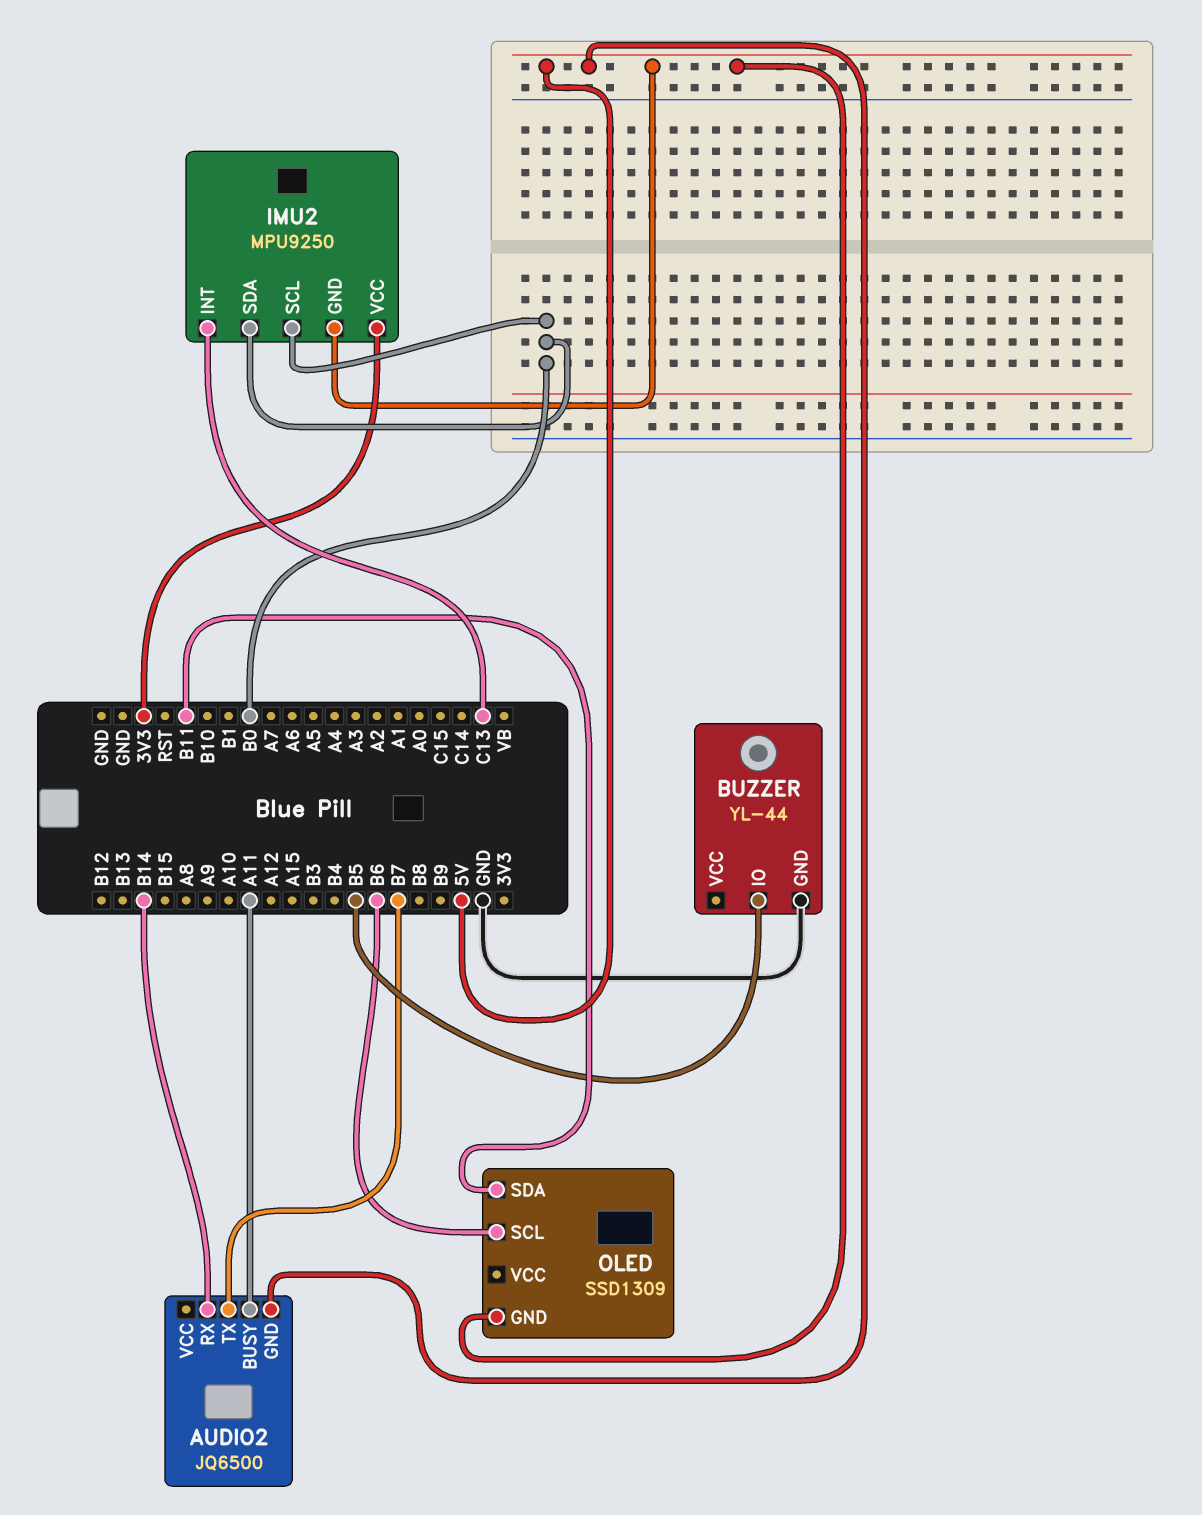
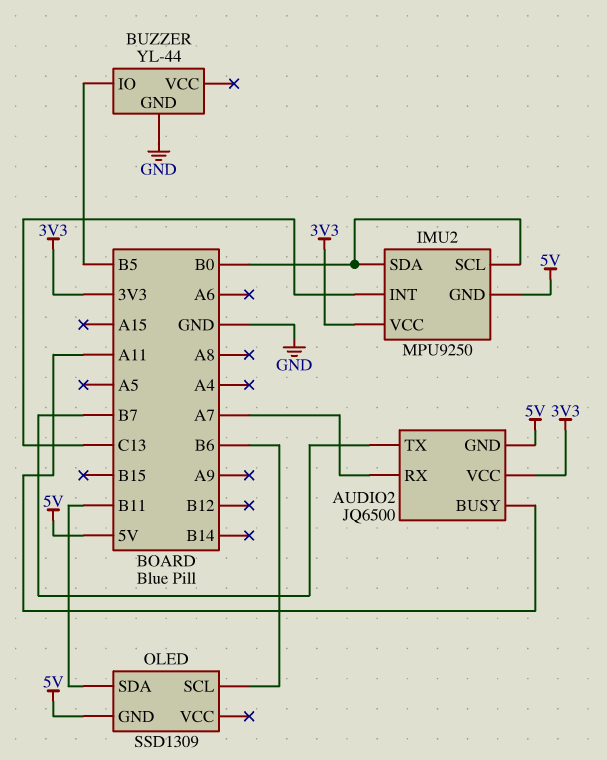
AUDIO2 pin RX: B14 -> A7
AUDIO2 pin VCC: none -> 3V3

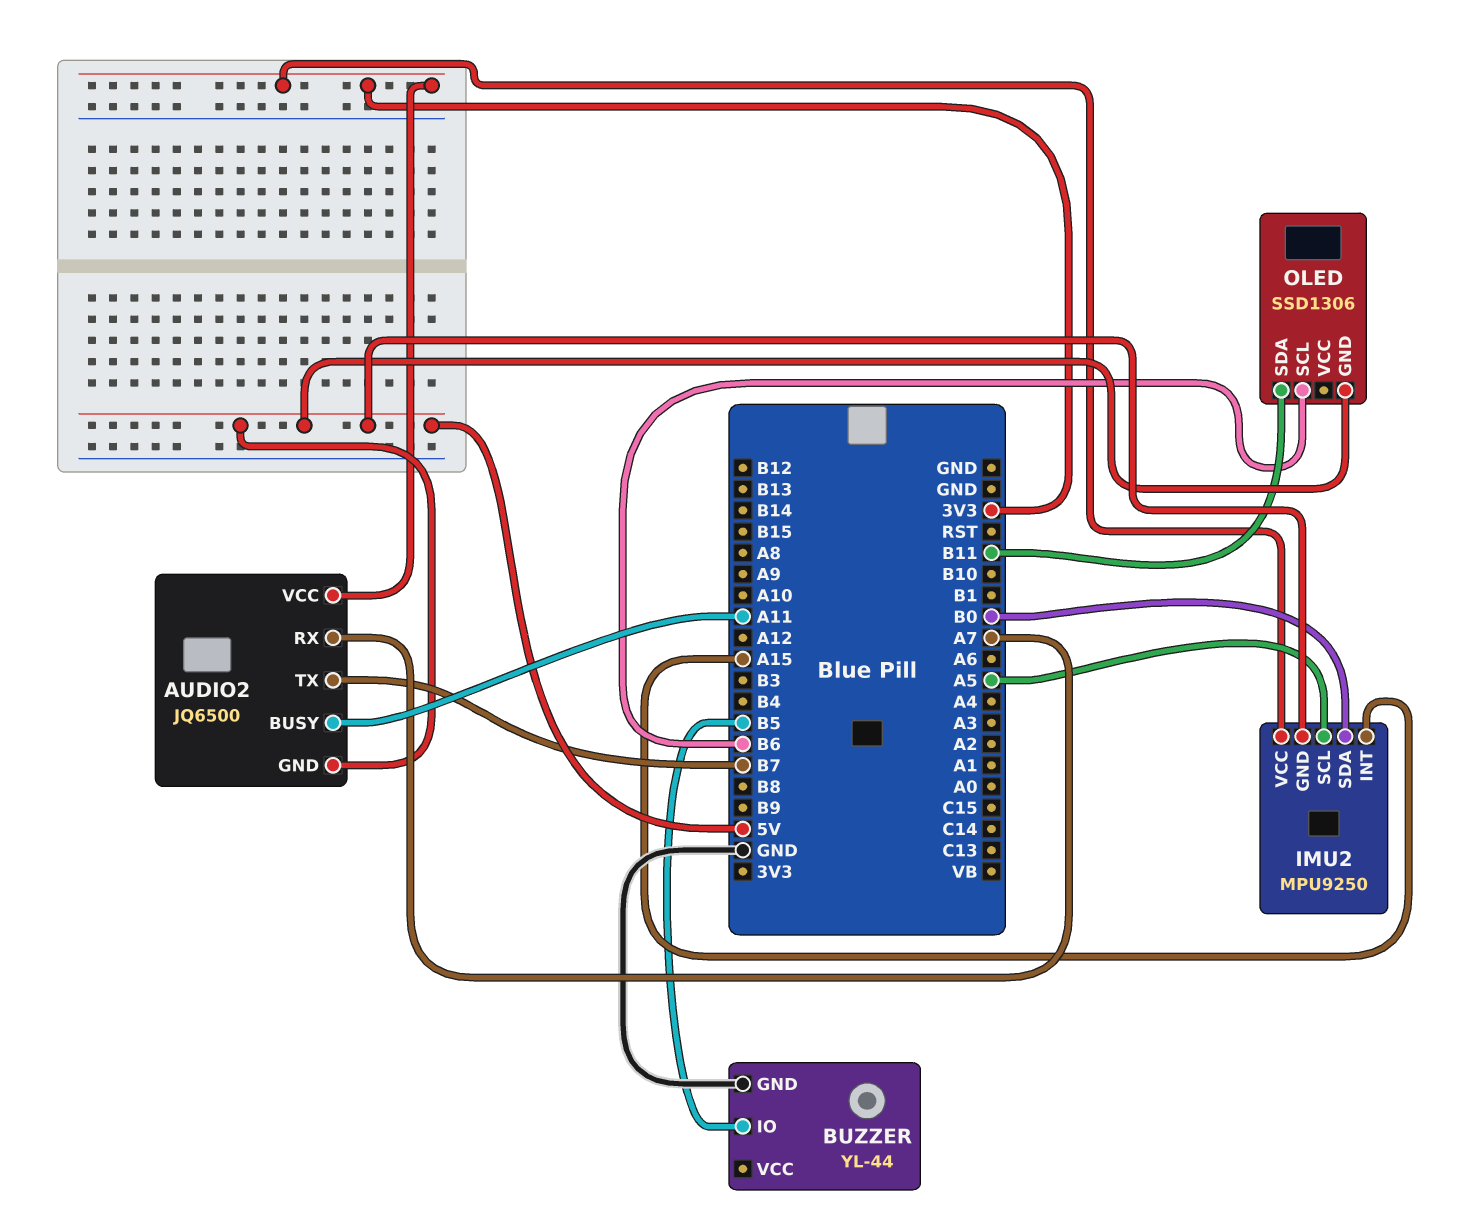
IMU2 pin INT: C13 -> A15
IMU2 pin SCL: B0 -> A5
OLED: SSD1309 -> SSD1306

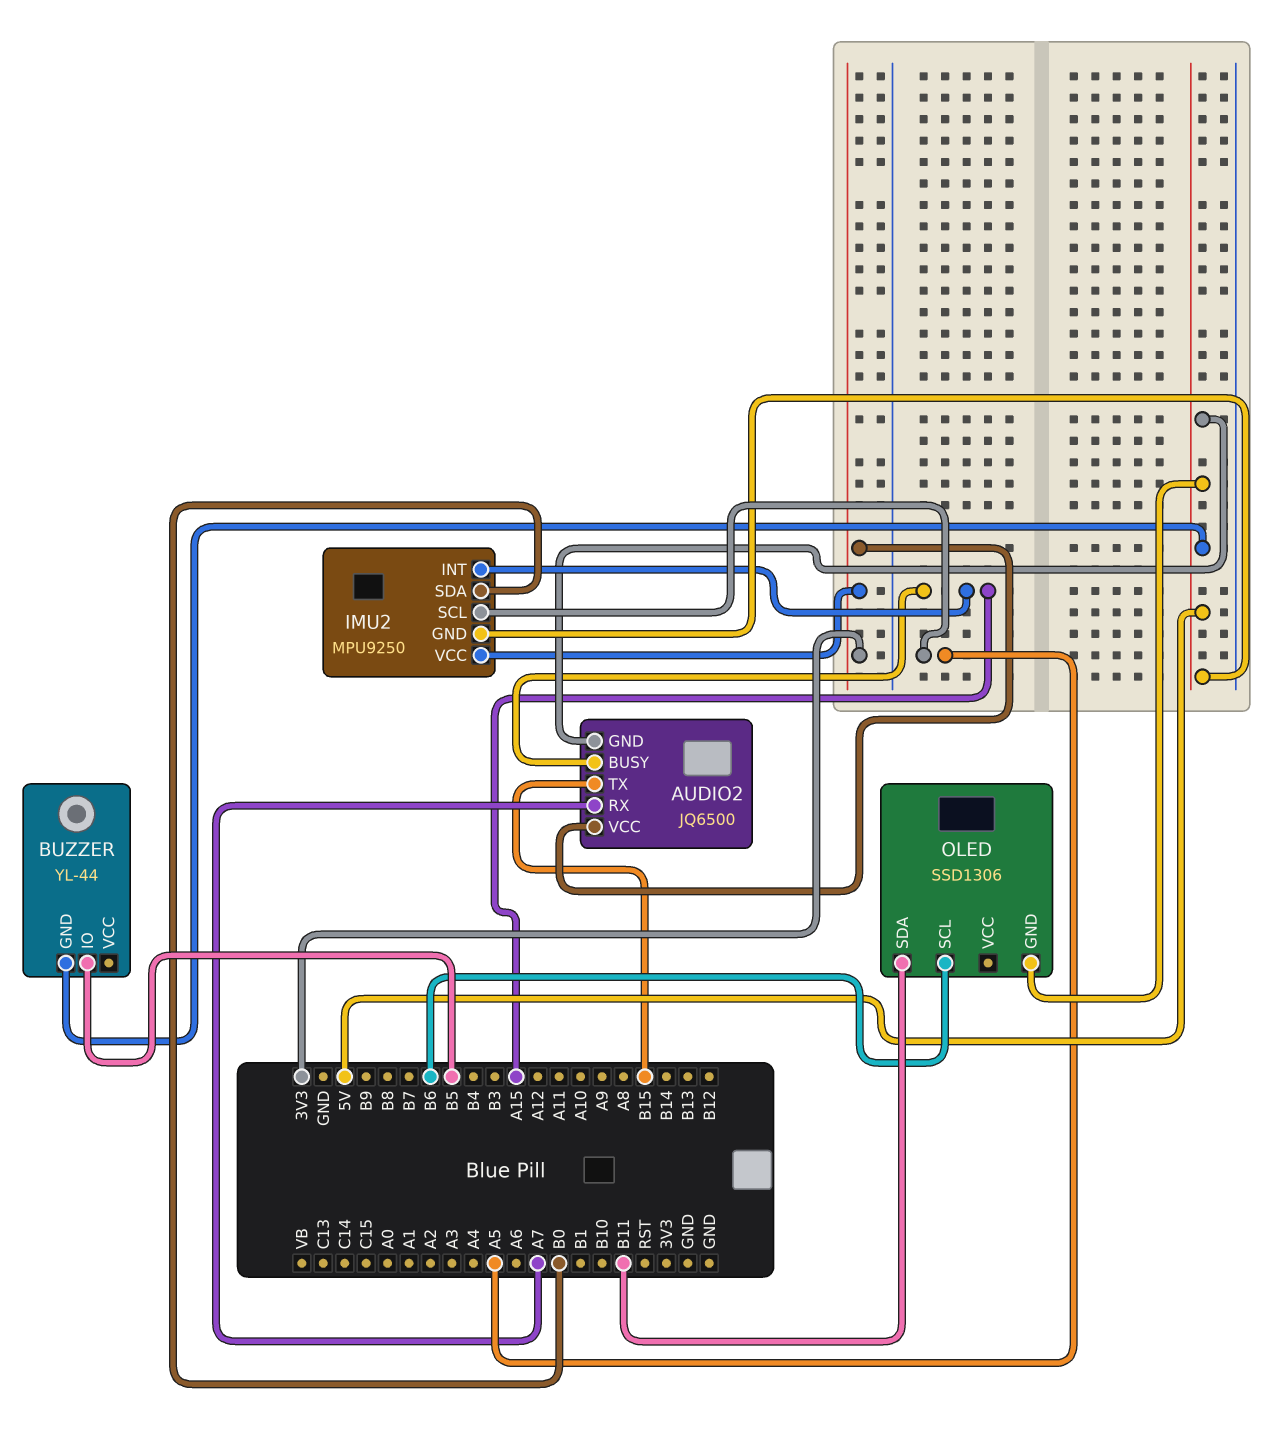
AUDIO2 pin BUSY: A11 -> A15
AUDIO2 pin TX: B7 -> B15
BUZZER pin GND: GND -> 5V

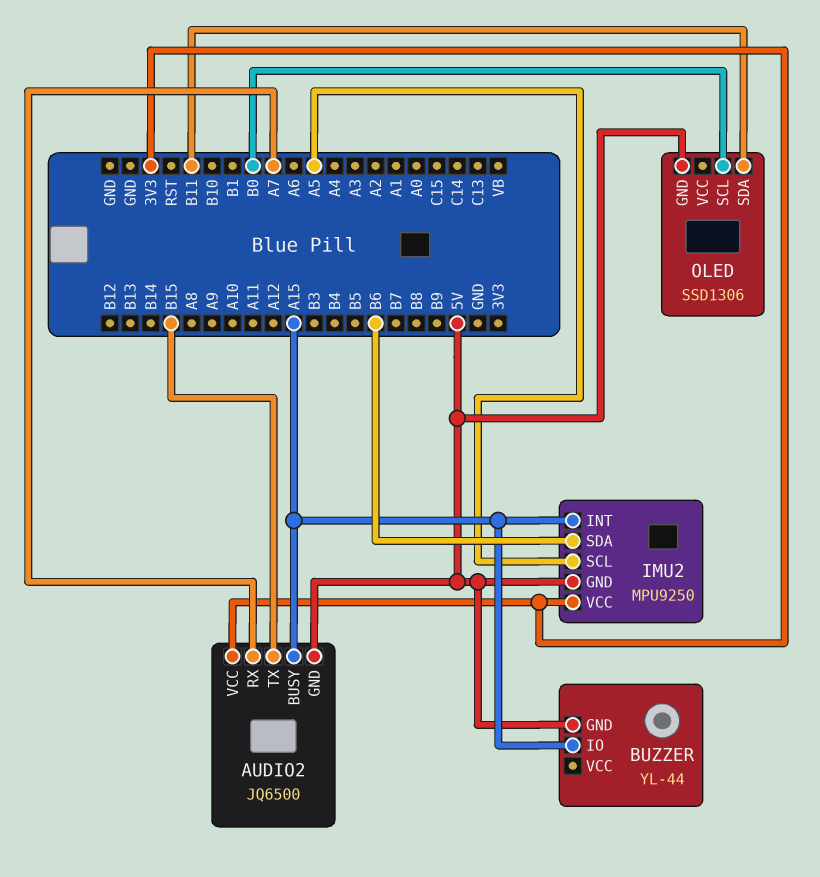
BUZZER pin IO: B5 -> A15
IMU2 pin SDA: B0 -> B6
OLED pin SCL: B6 -> B0

